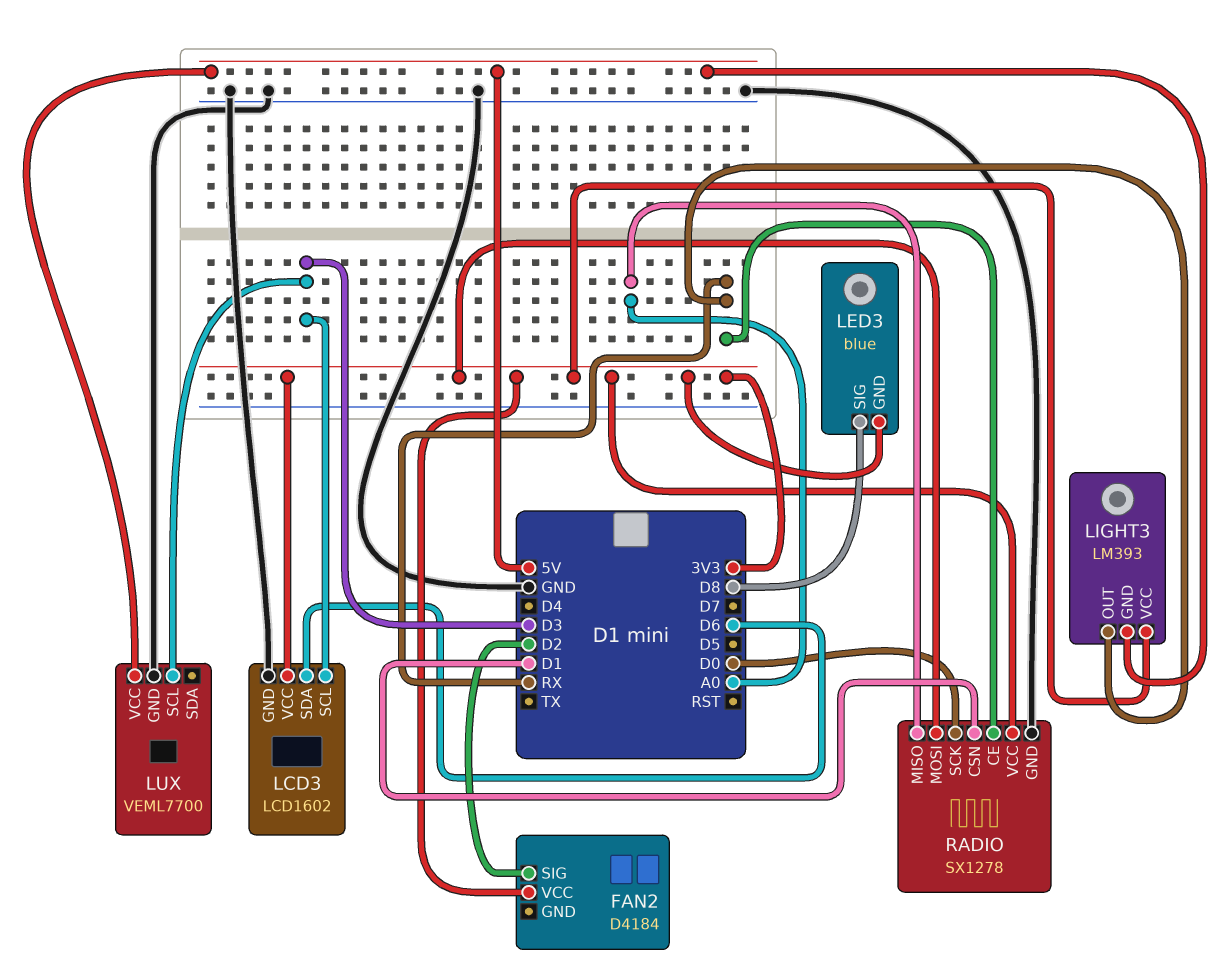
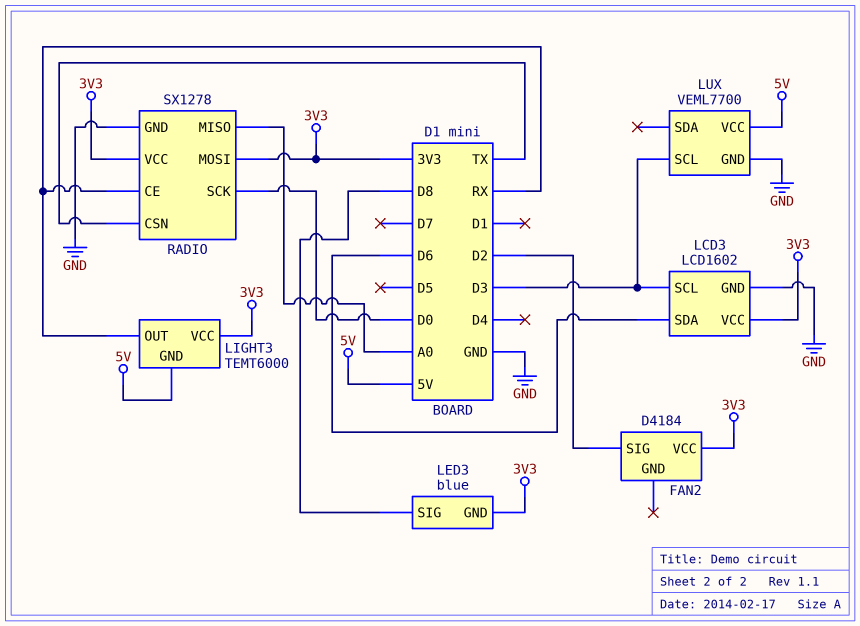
LIGHT3: LM393 -> TEMT6000
RADIO pin CSN: D1 -> TX

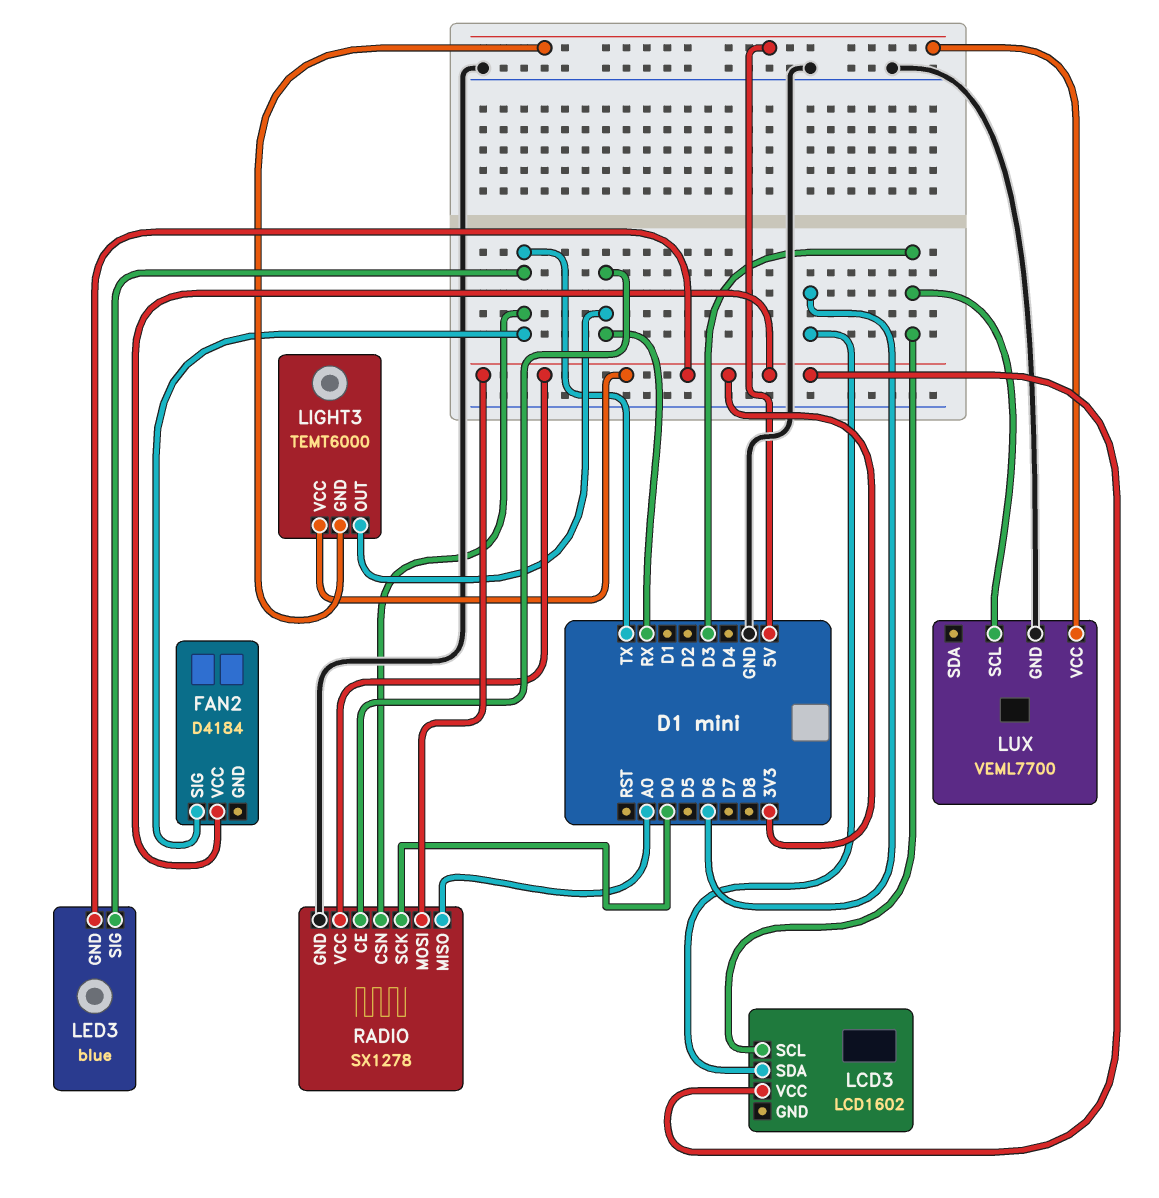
FAN2 pin SIG: D2 -> TX
LCD3 pin GND: GND -> none
LED3 pin SIG: D8 -> TX

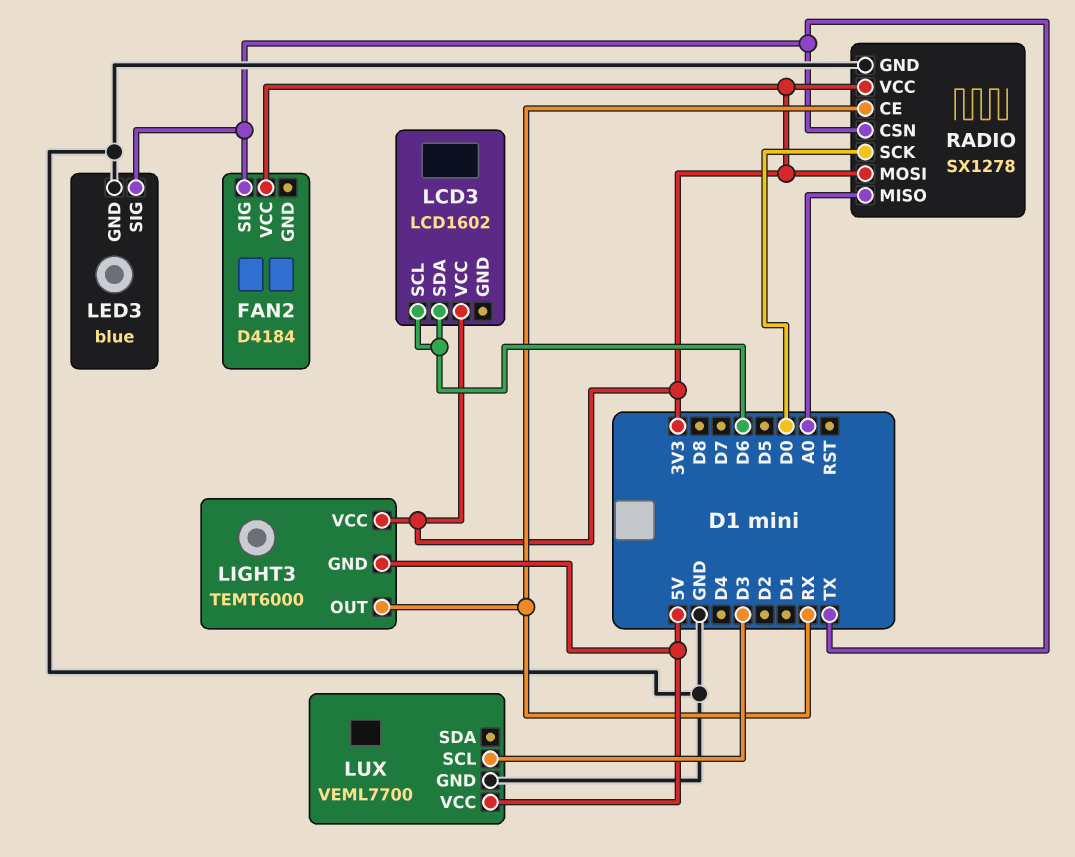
LCD3 pin SCL: D3 -> D6
LED3 pin GND: 3V3 -> GND

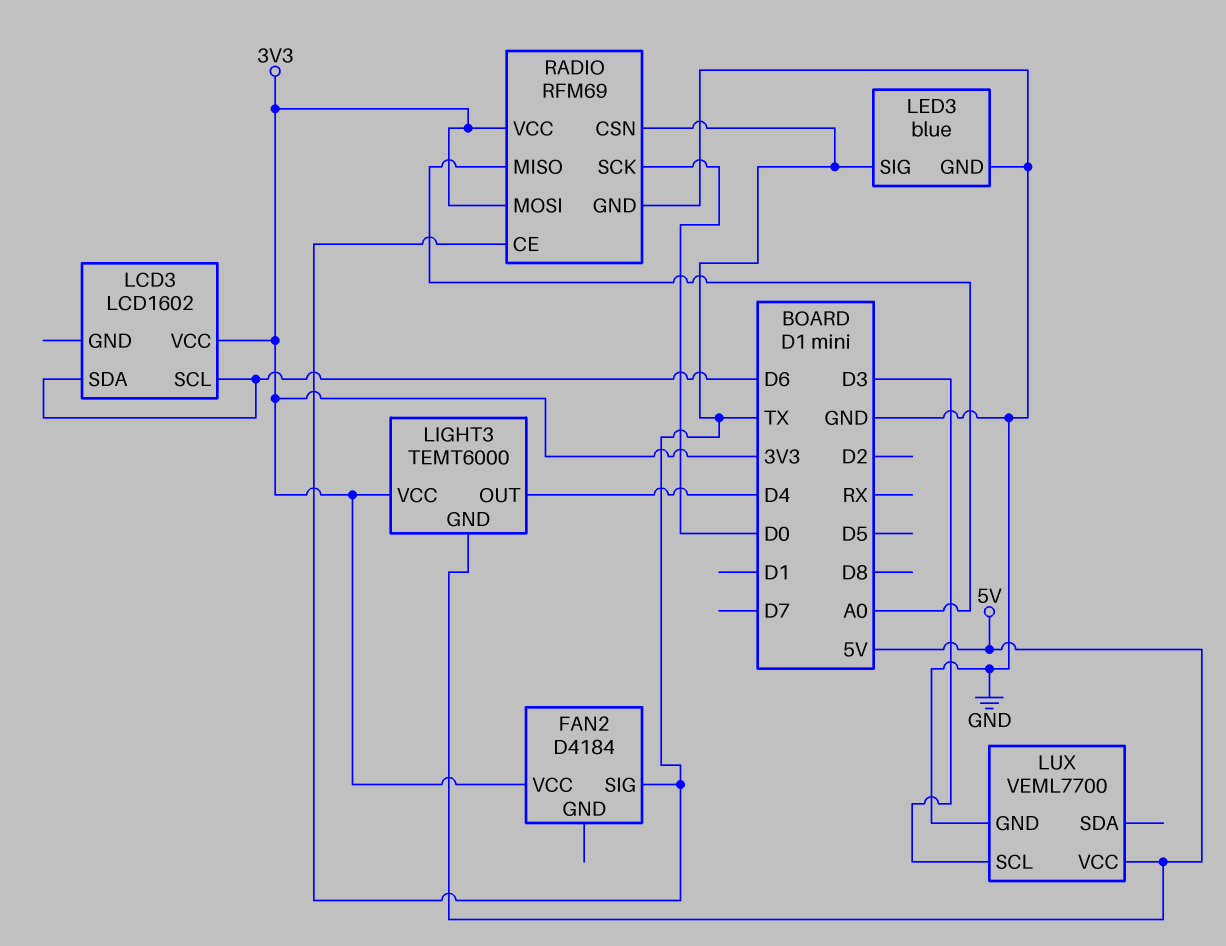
LIGHT3 pin OUT: RX -> D4
RADIO: SX1278 -> RFM69
RADIO pin CE: RX -> TX

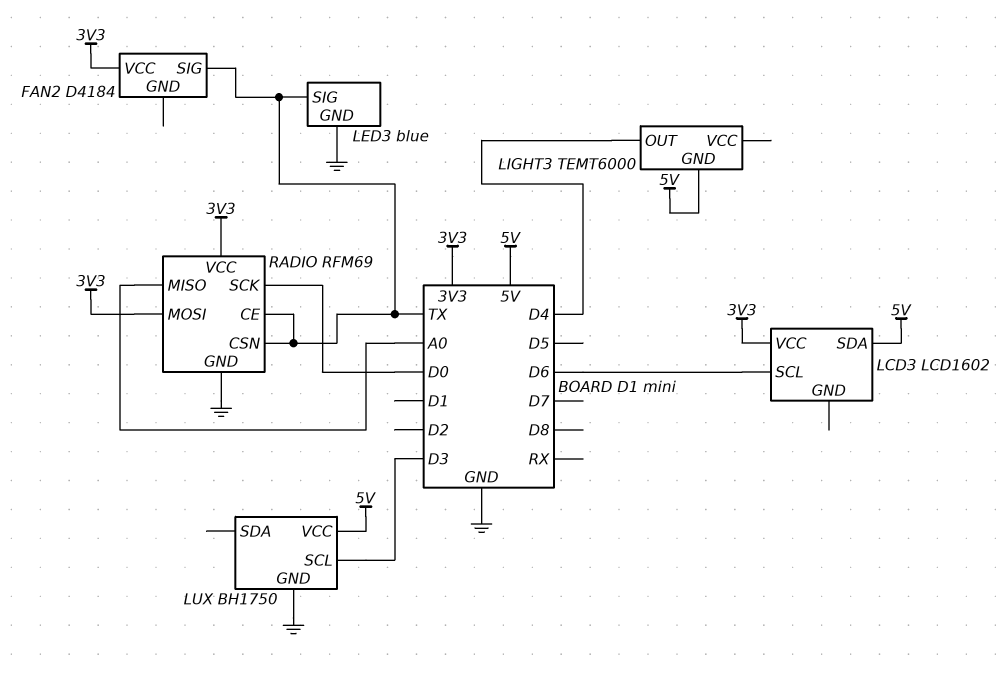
LCD3 pin SDA: D6 -> 5V
LIGHT3 pin VCC: 3V3 -> none
LUX: VEML7700 -> BH1750

